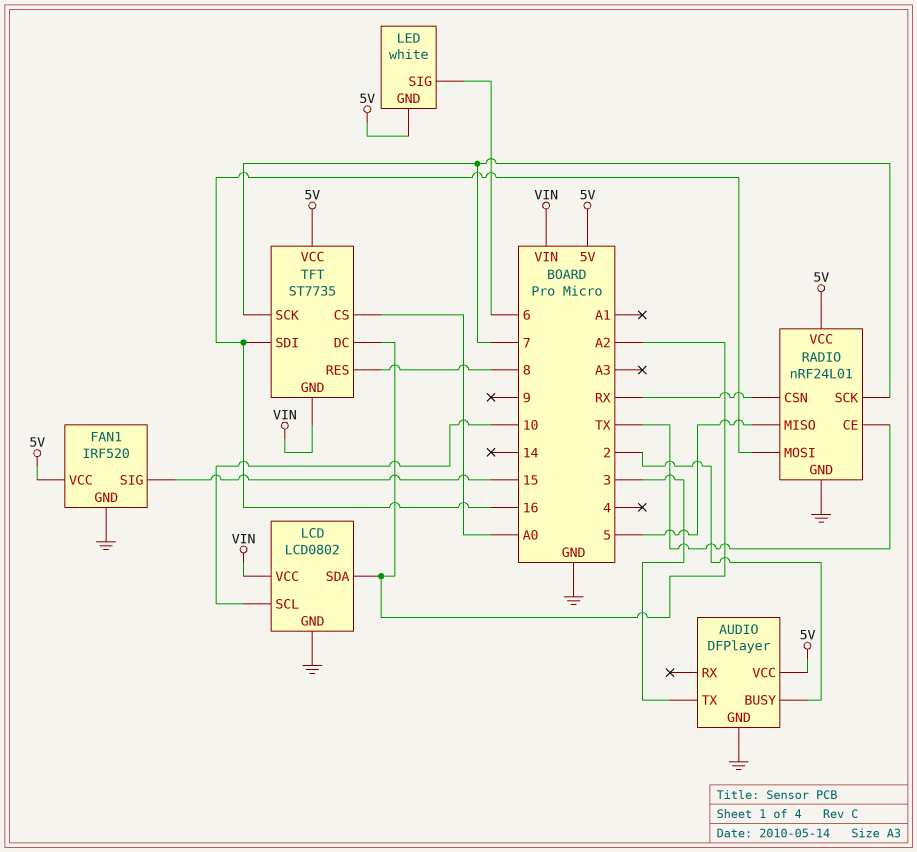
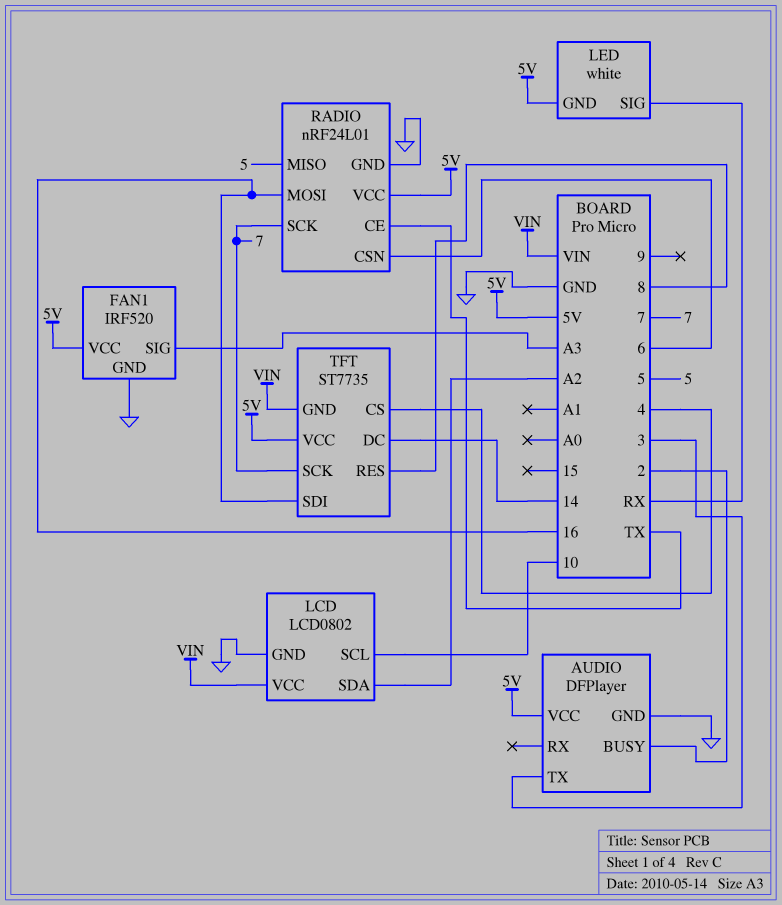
FAN1 pin SIG: 15 -> A3
LED pin SIG: 6 -> RX
RADIO pin CSN: RX -> 6
TFT pin CS: A0 -> 4
TFT pin DC: A2 -> 14

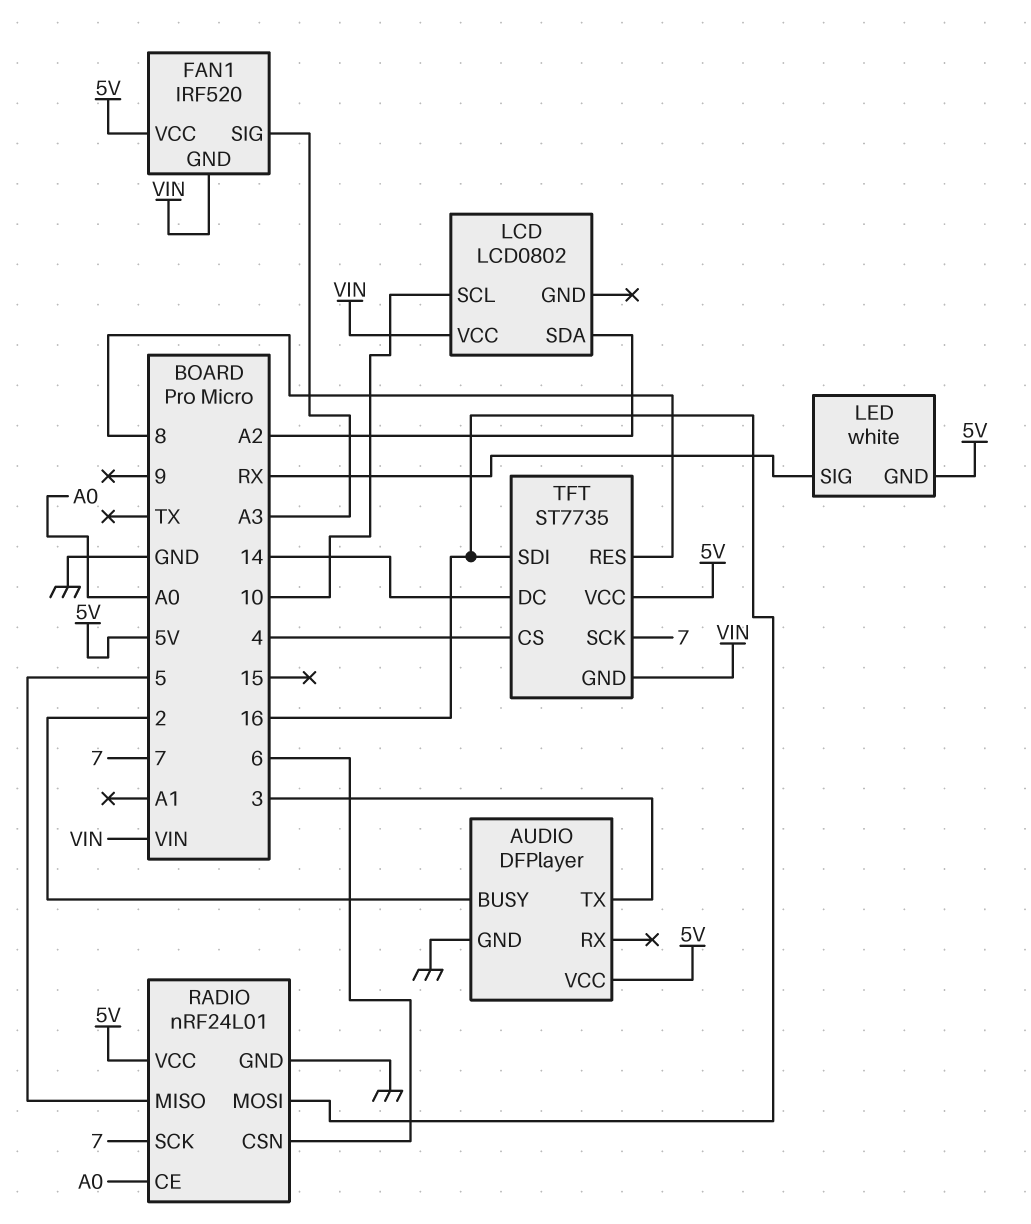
FAN1 pin GND: GND -> VIN
LCD pin GND: GND -> none
RADIO pin CE: TX -> A0

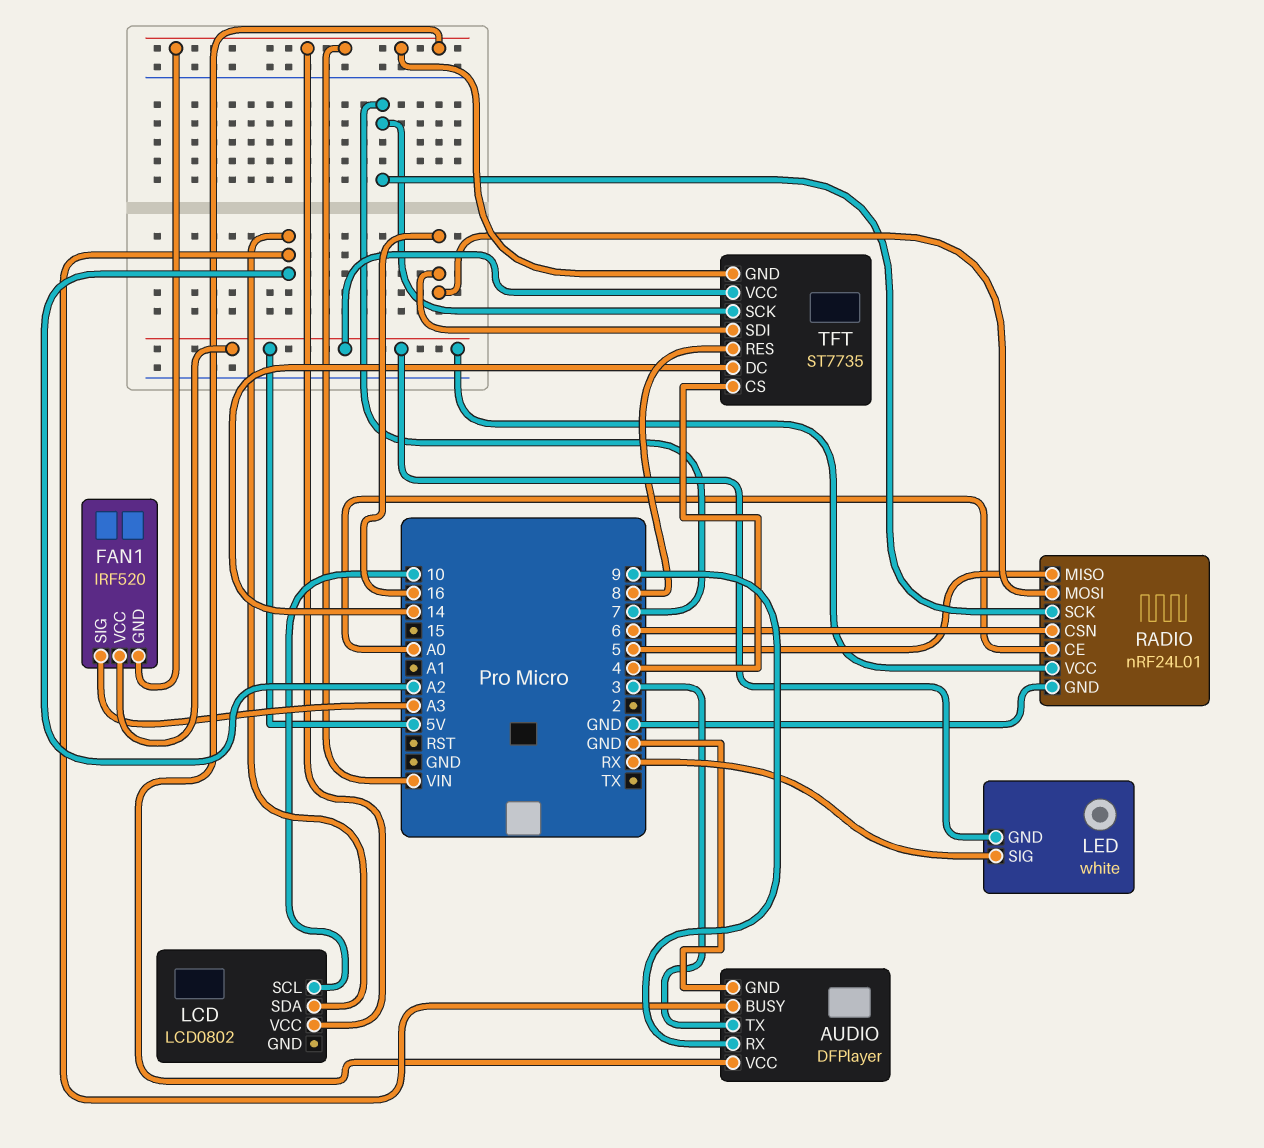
AUDIO pin BUSY: 2 -> A2
AUDIO pin RX: none -> 9
AUDIO pin VCC: 5V -> VIN

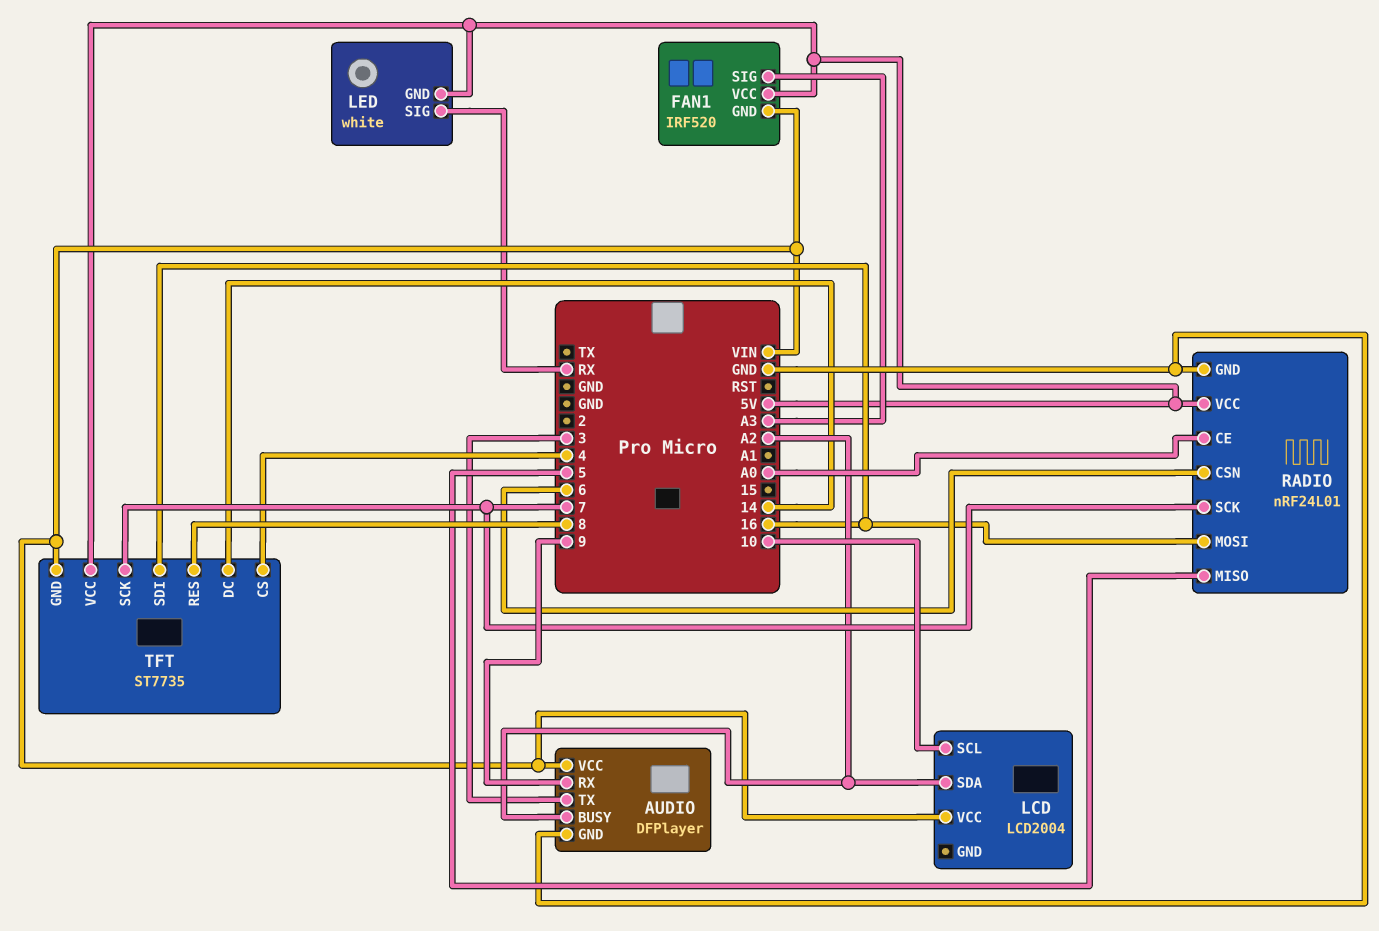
LCD: LCD0802 -> LCD2004

